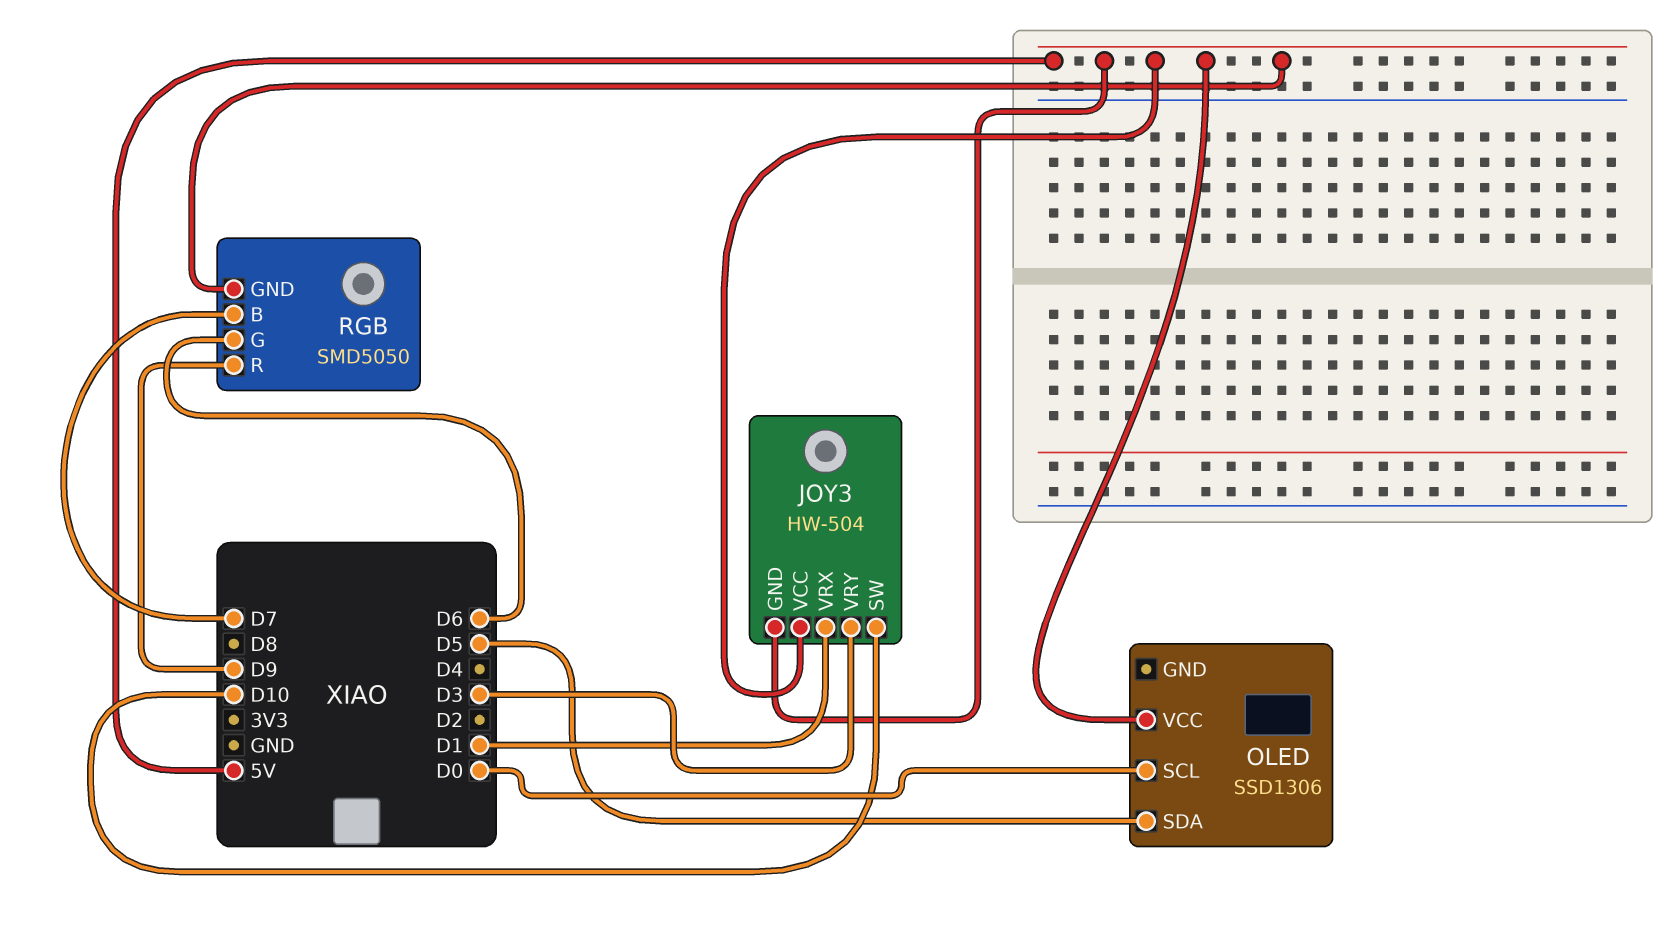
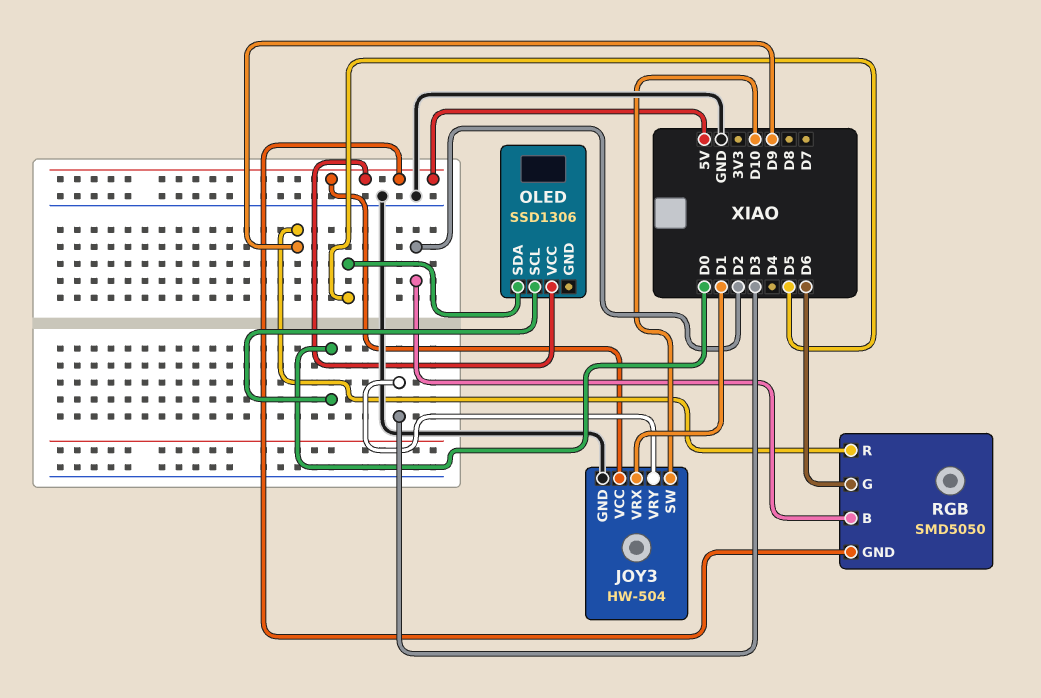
JOY3 pin GND: 5V -> GND
RGB pin B: D7 -> D2

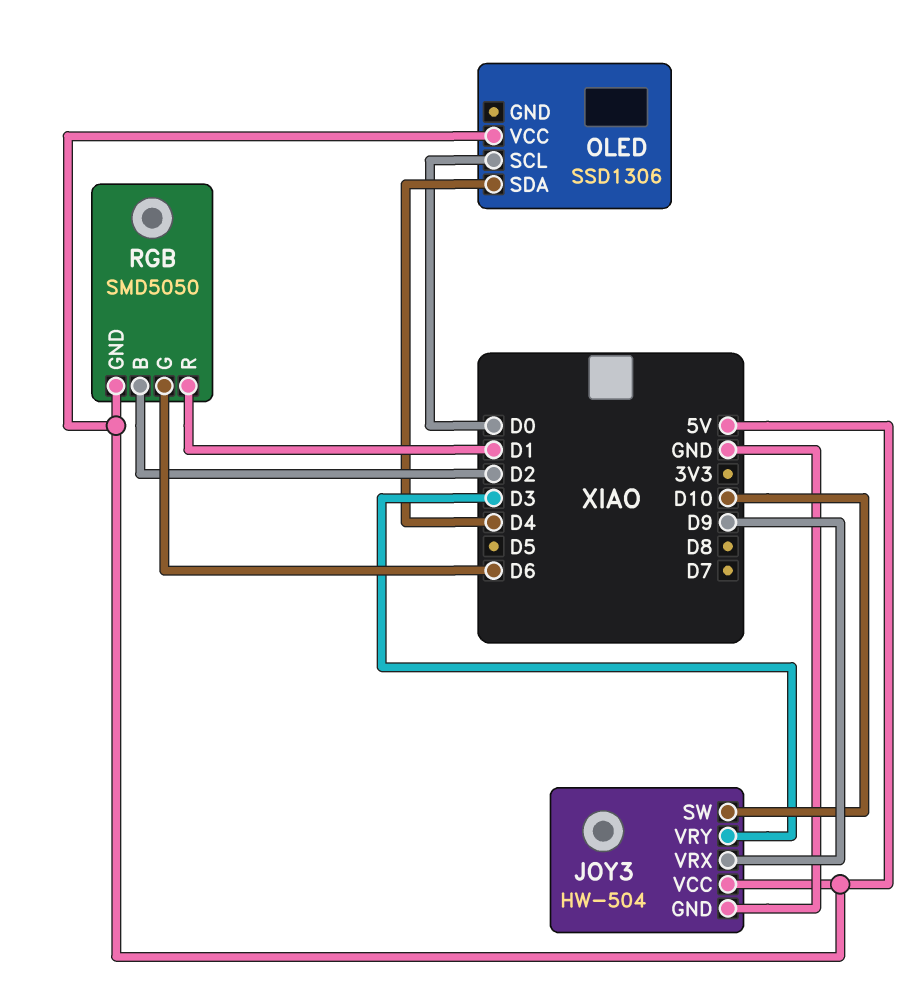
JOY3 pin VRX: D1 -> D9
OLED pin SDA: D5 -> D4
RGB pin R: D9 -> D1

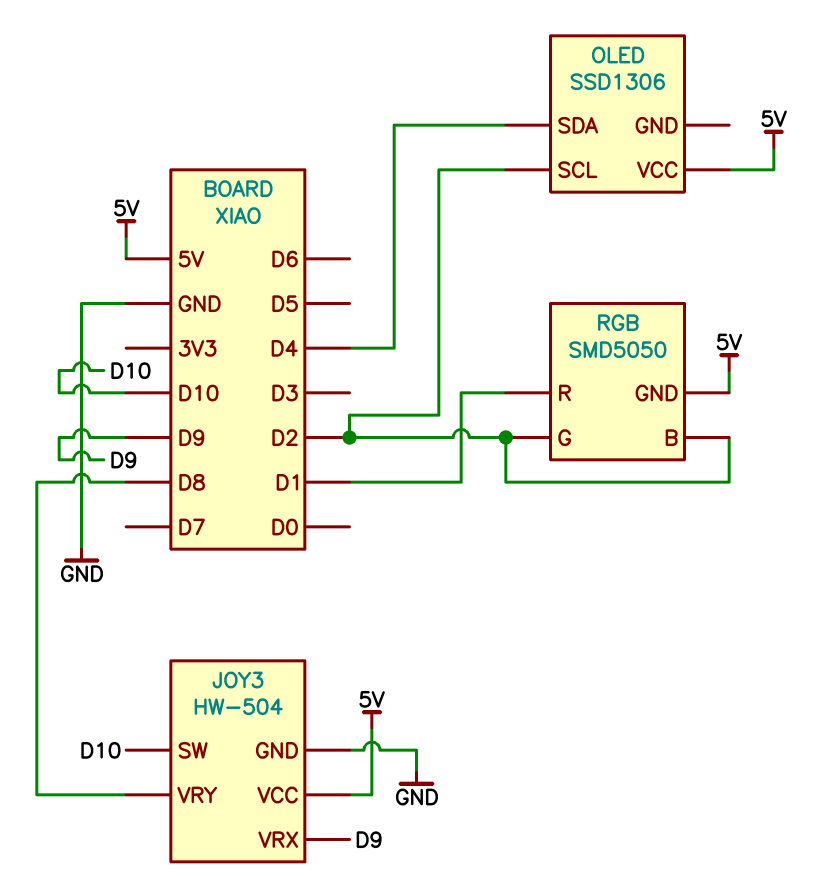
JOY3 pin VRY: D3 -> D8
OLED pin SCL: D0 -> D2
RGB pin G: D6 -> D2

